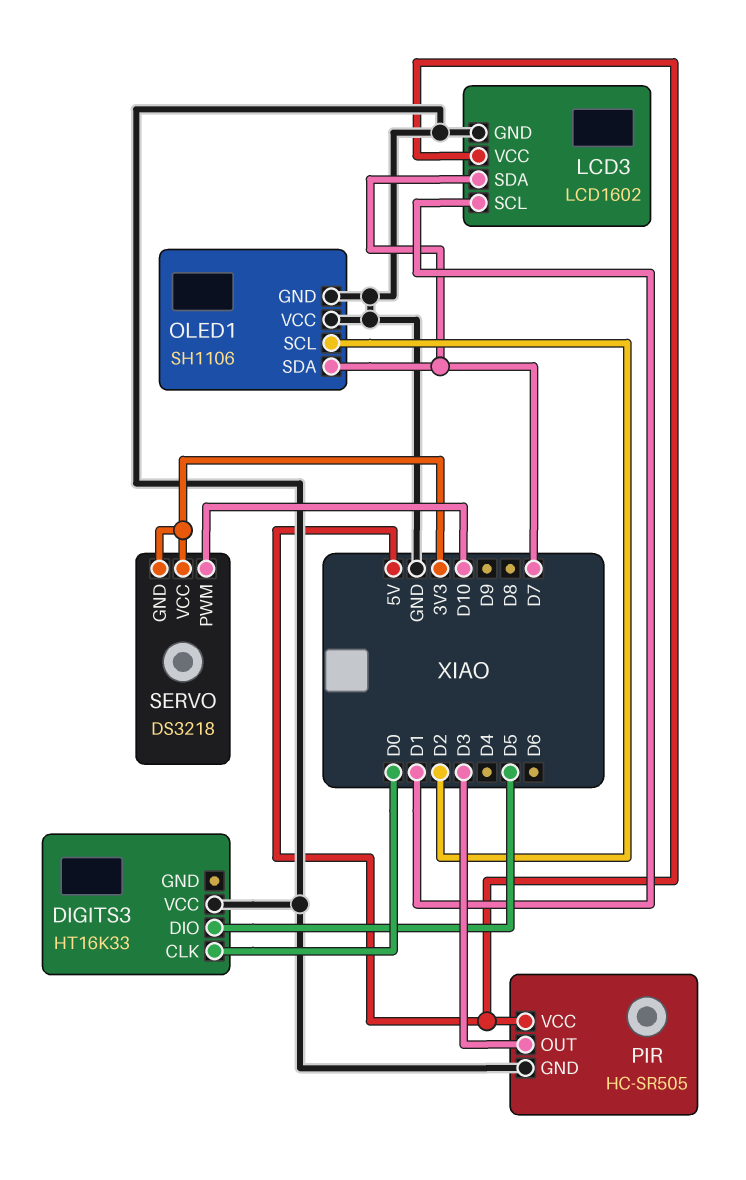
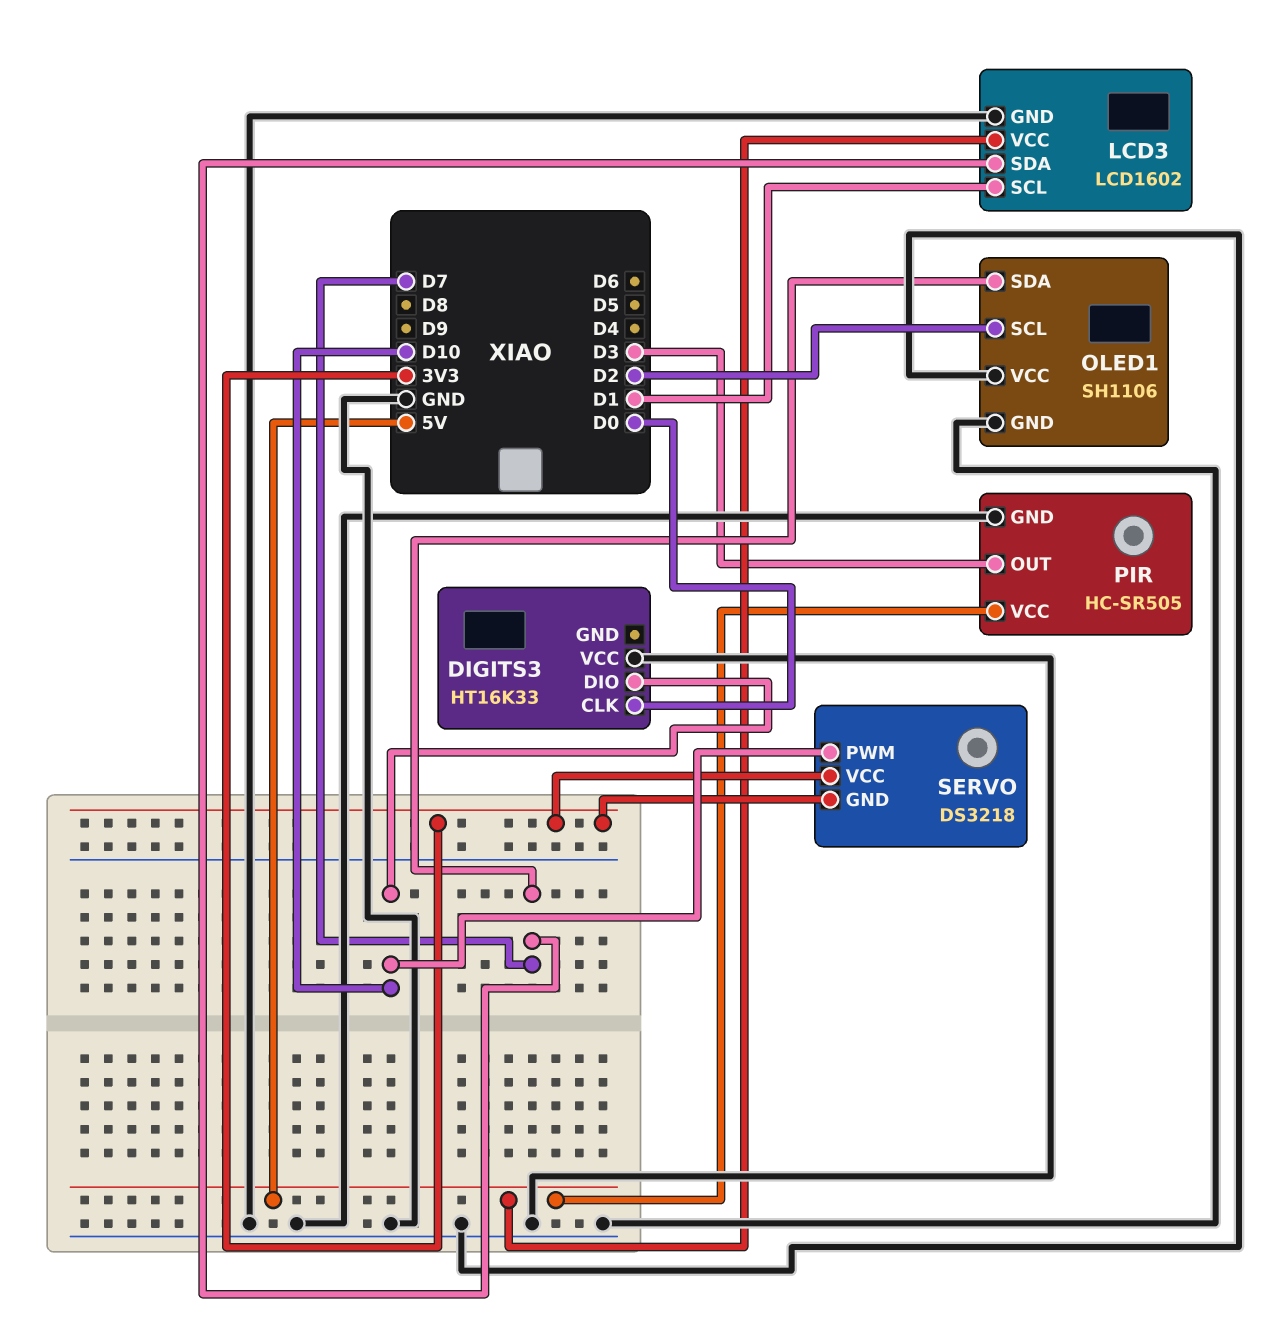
DIGITS3 pin DIO: D5 -> D10

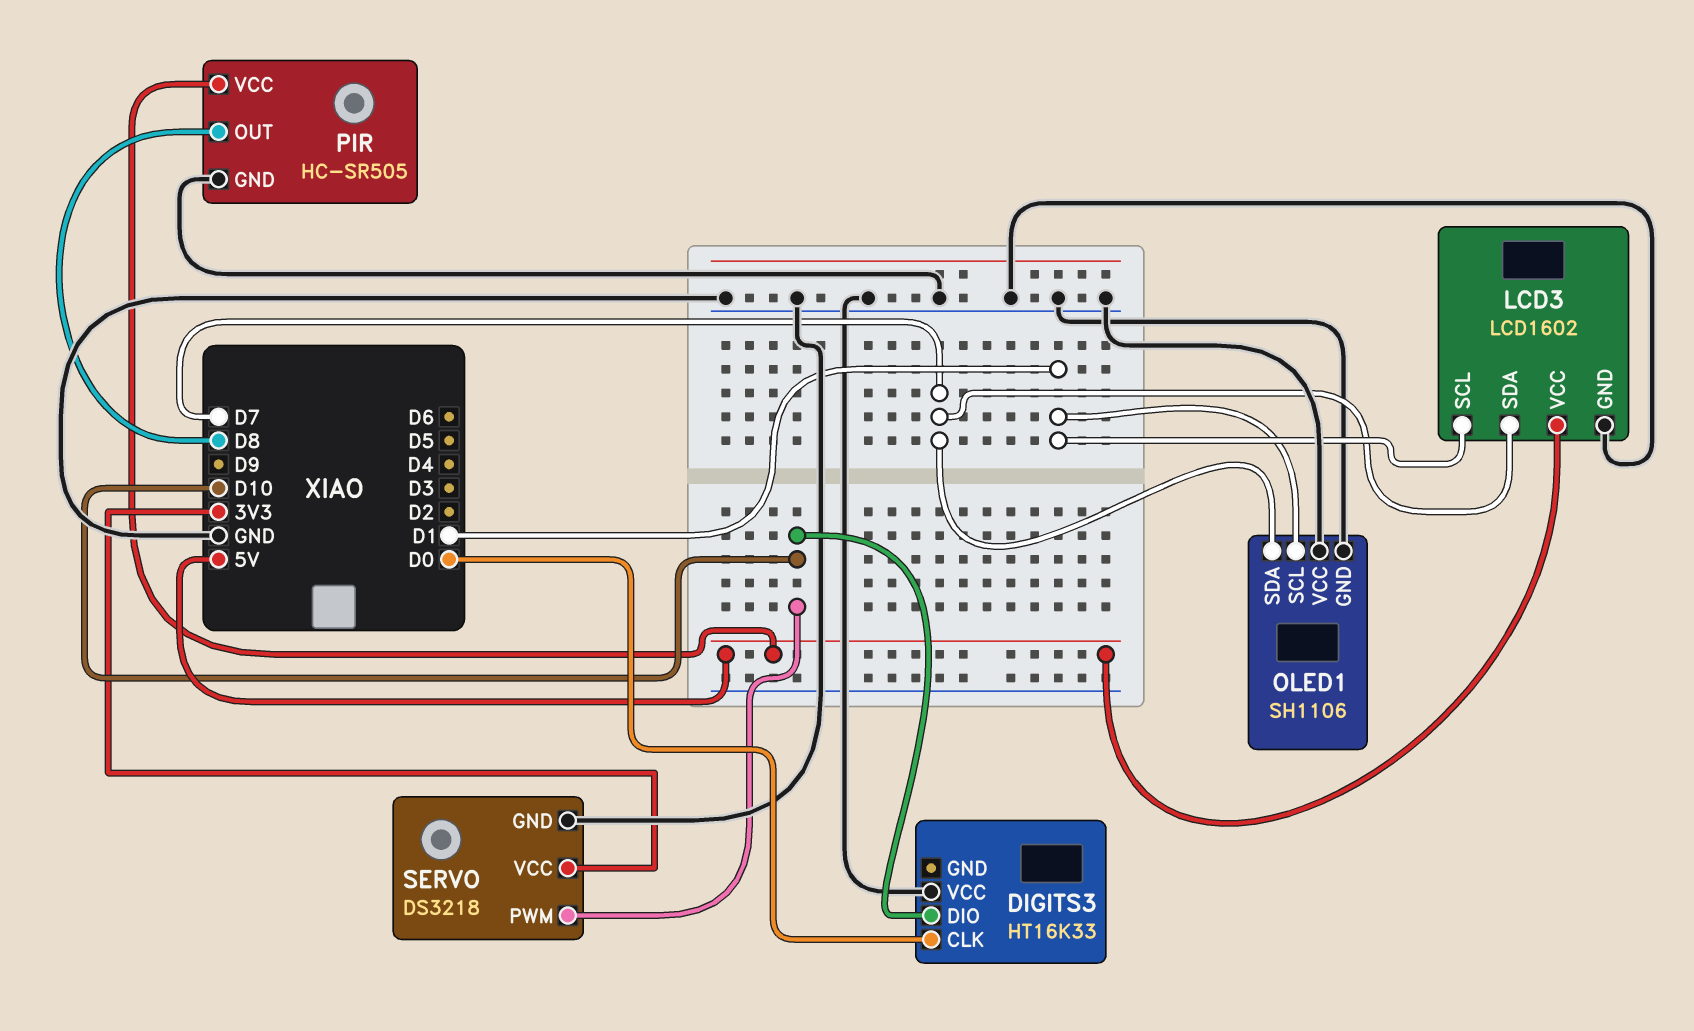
OLED1 pin SCL: D2 -> D1
PIR pin OUT: D3 -> D8
SERVO pin GND: 3V3 -> GND

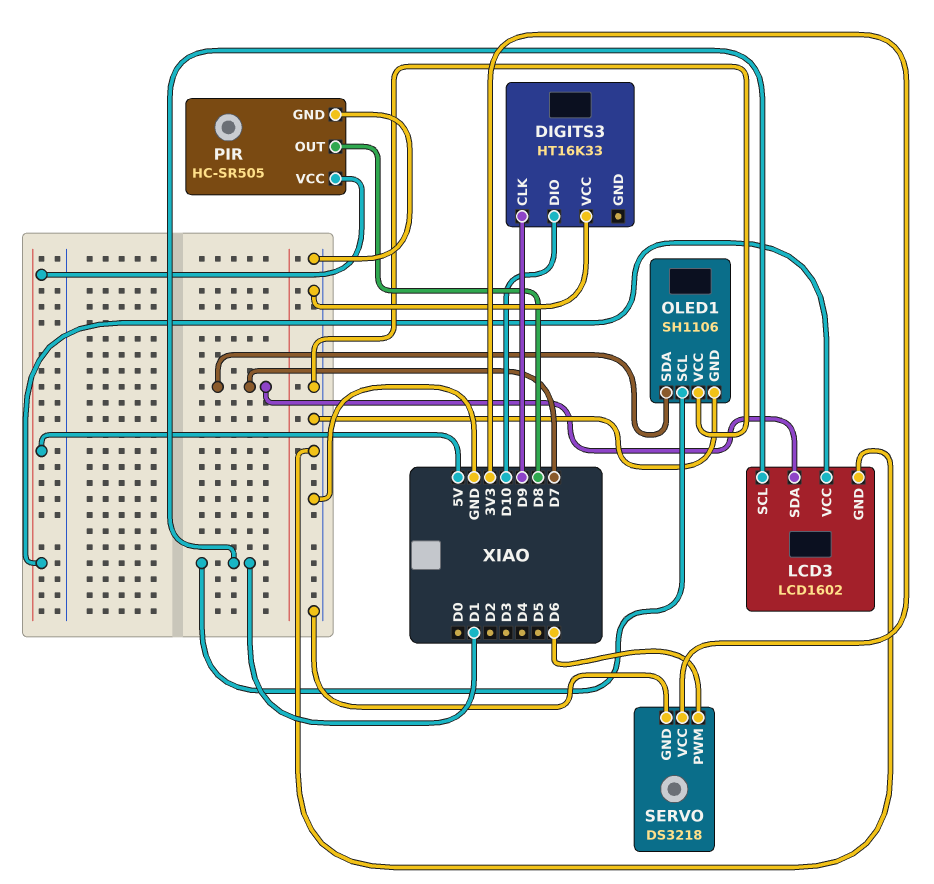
DIGITS3 pin CLK: D0 -> D9
SERVO pin PWM: D10 -> D6

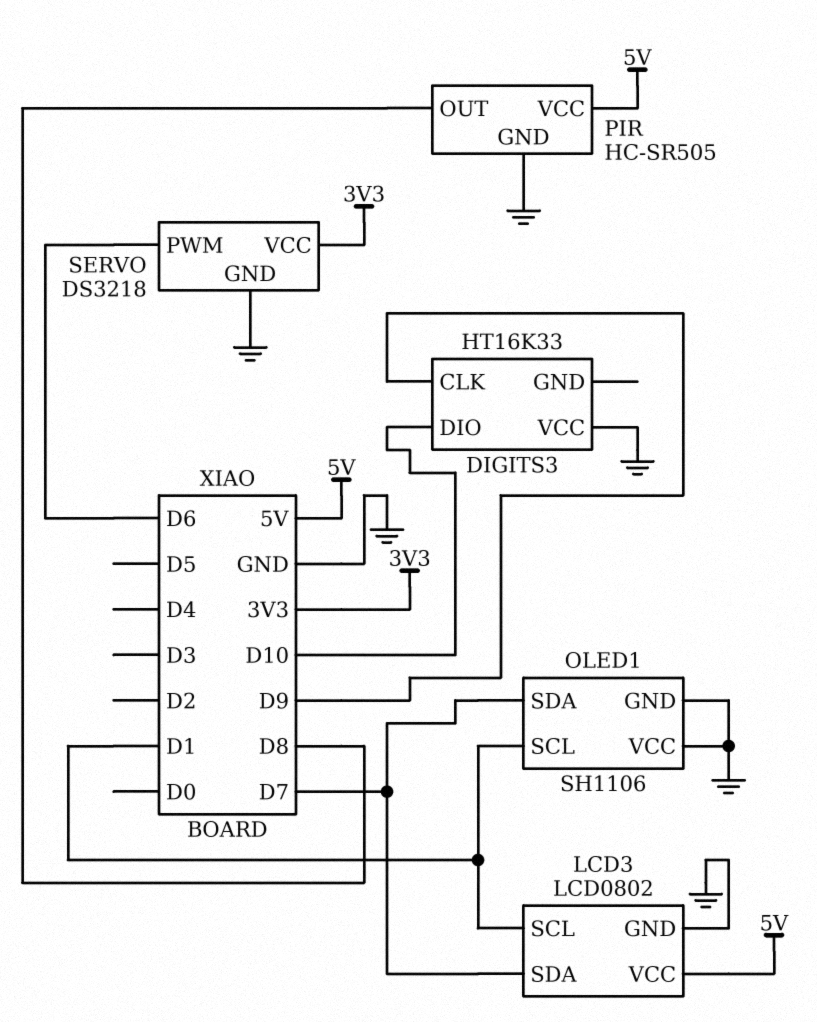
LCD3: LCD1602 -> LCD0802

